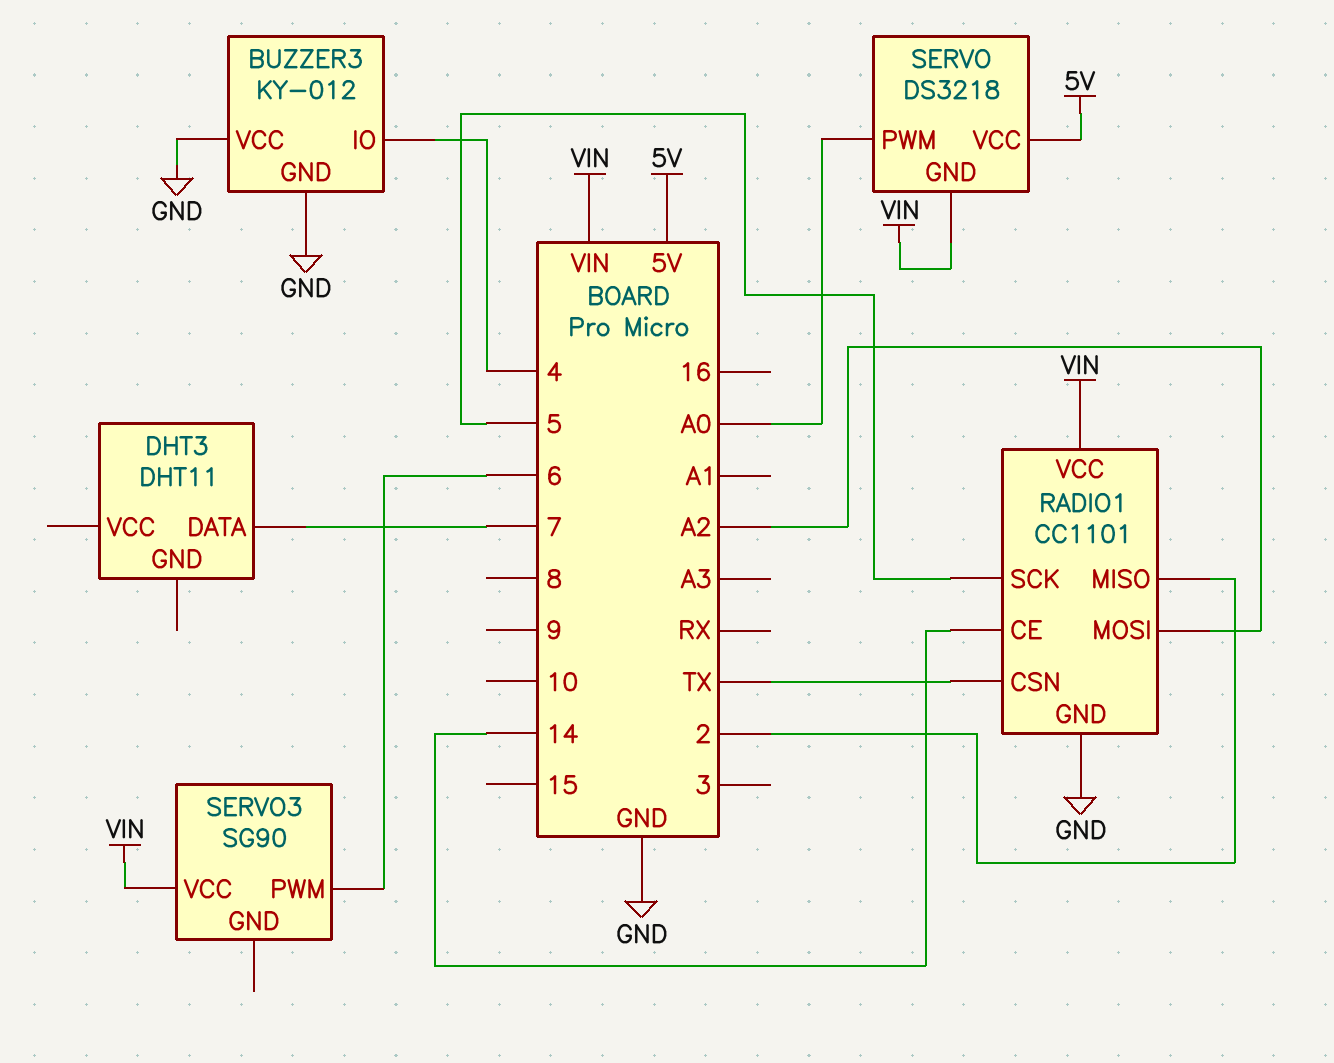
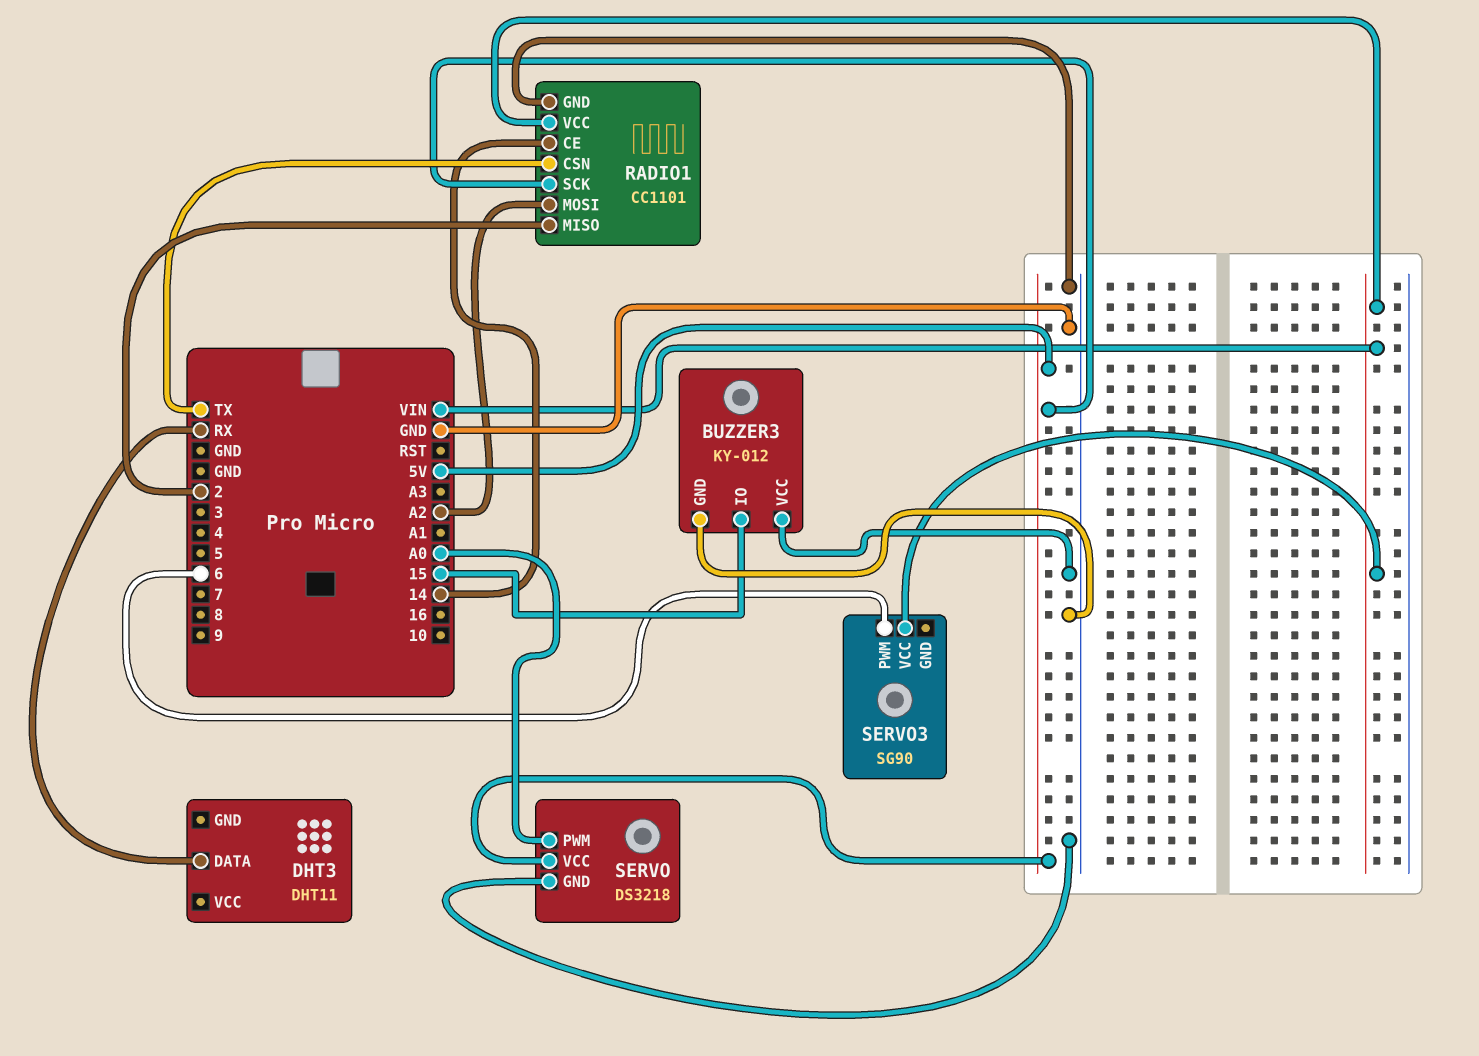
BUZZER3 pin IO: 4 -> 15
DHT3 pin DATA: 7 -> RX
RADIO1 pin SCK: 5 -> 5V
SERVO pin GND: VIN -> GND

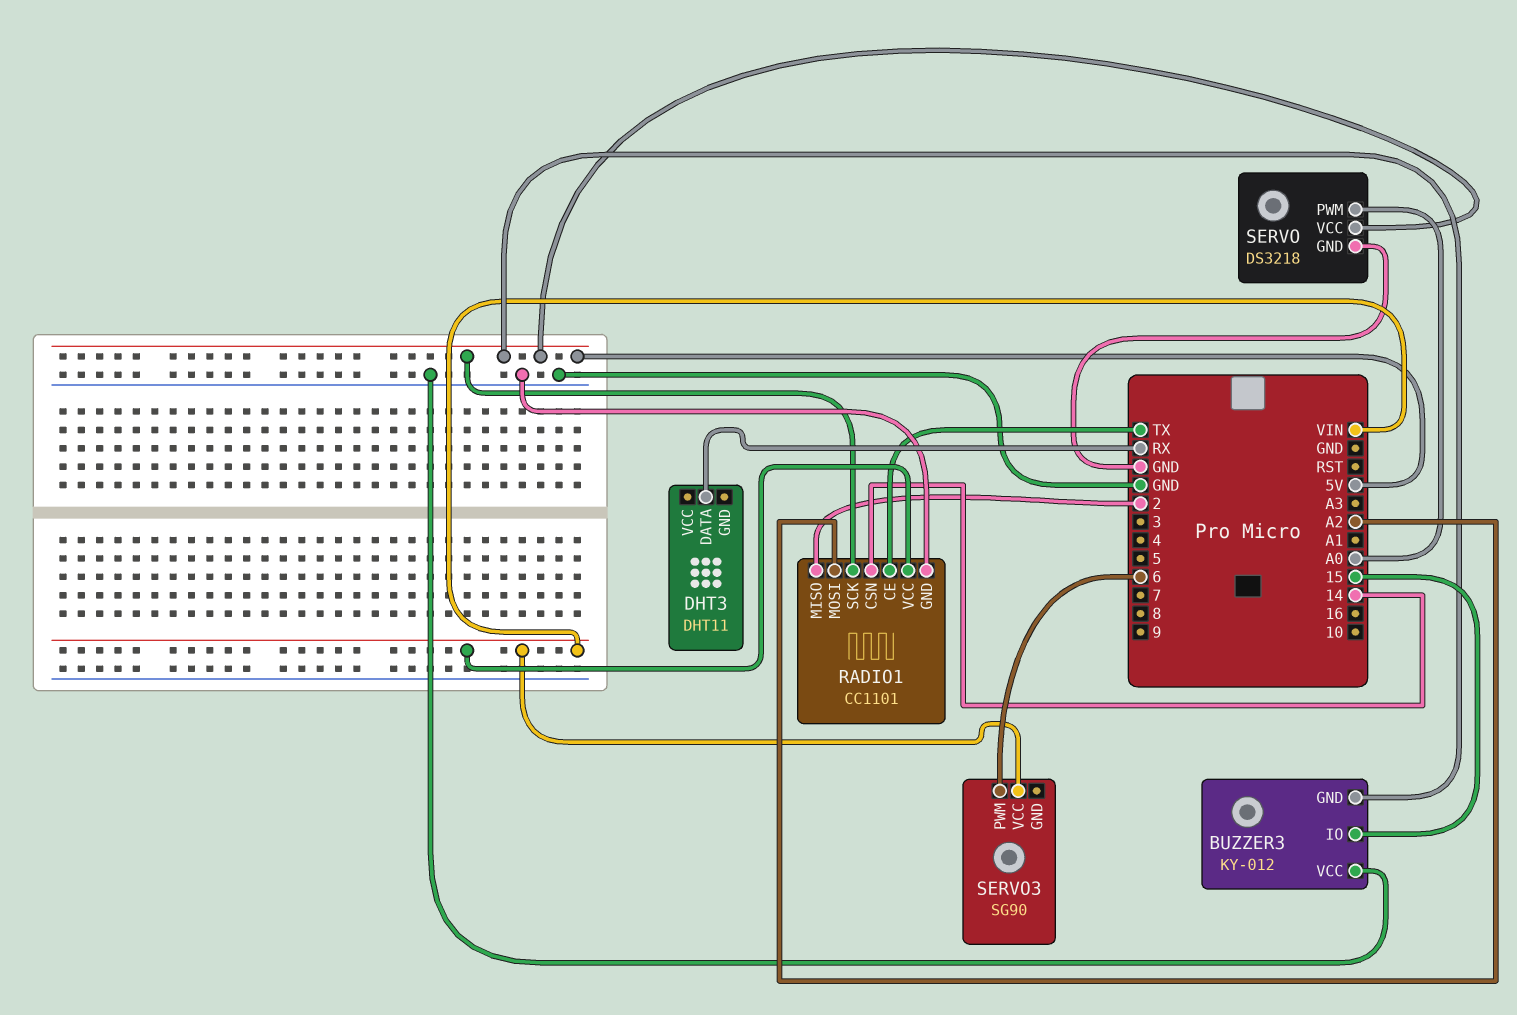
BUZZER3 pin GND: GND -> 5V
RADIO1 pin CE: 14 -> TX
RADIO1 pin CSN: TX -> 14

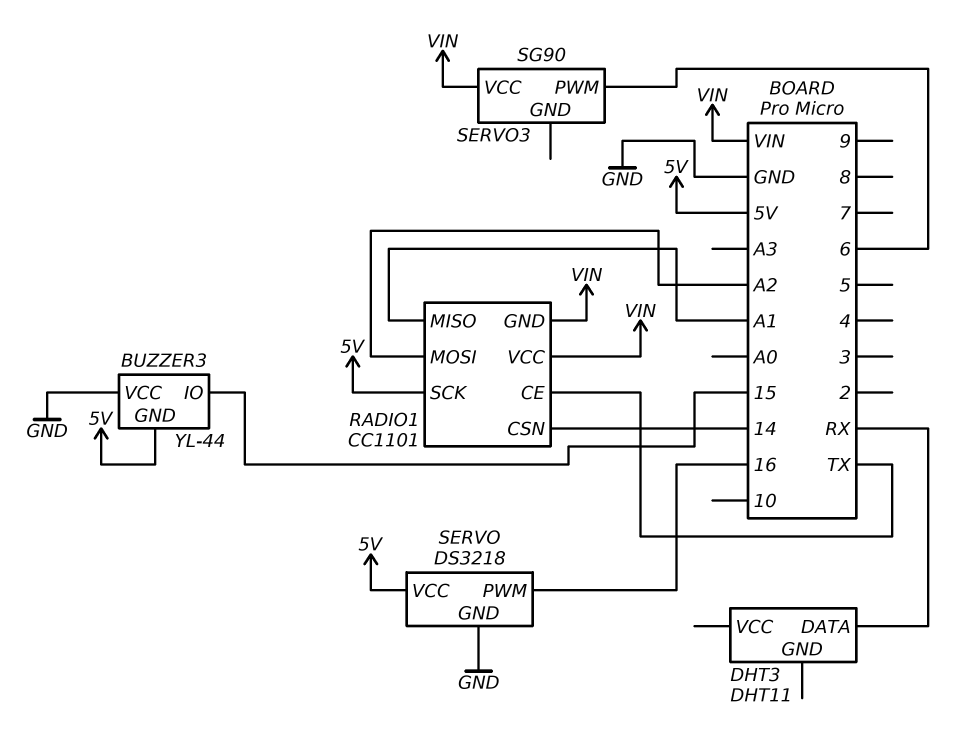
BUZZER3: KY-012 -> YL-44
RADIO1 pin GND: GND -> VIN
RADIO1 pin MISO: 2 -> A1
SERVO pin PWM: A0 -> 16

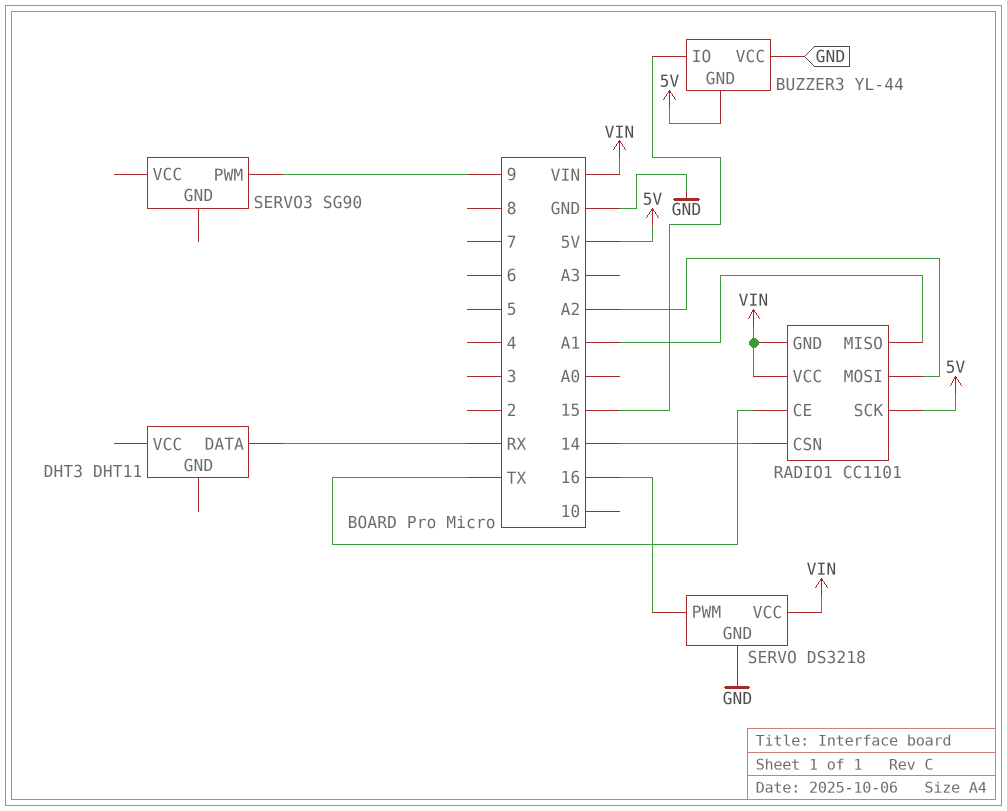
SERVO pin VCC: 5V -> VIN
SERVO3 pin PWM: 6 -> 9
SERVO3 pin VCC: VIN -> none

